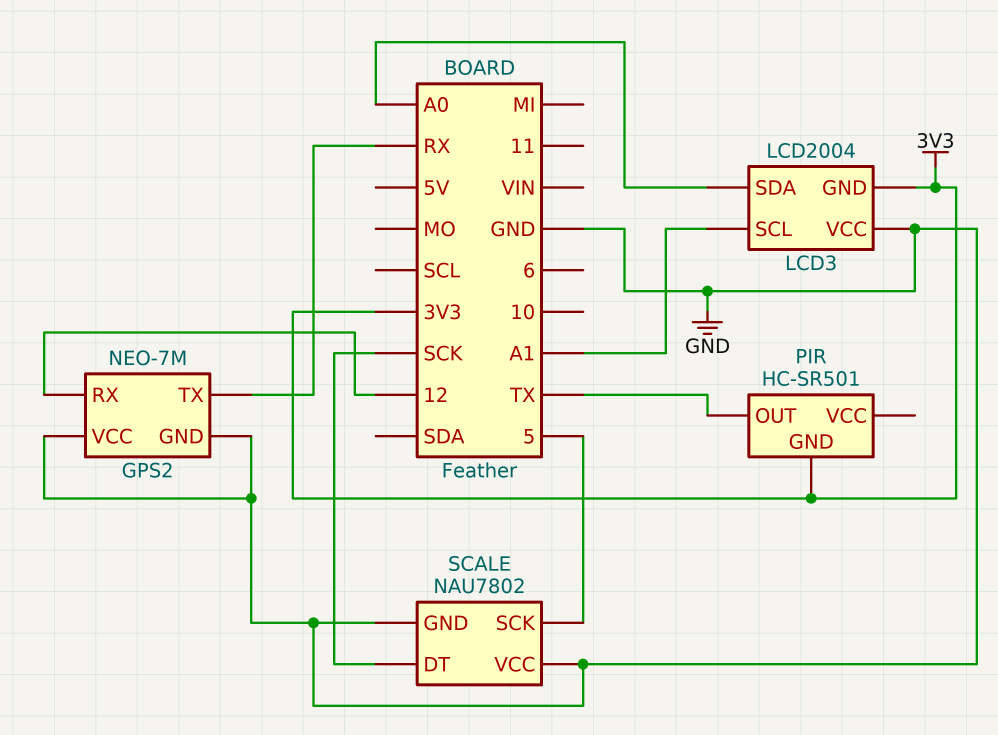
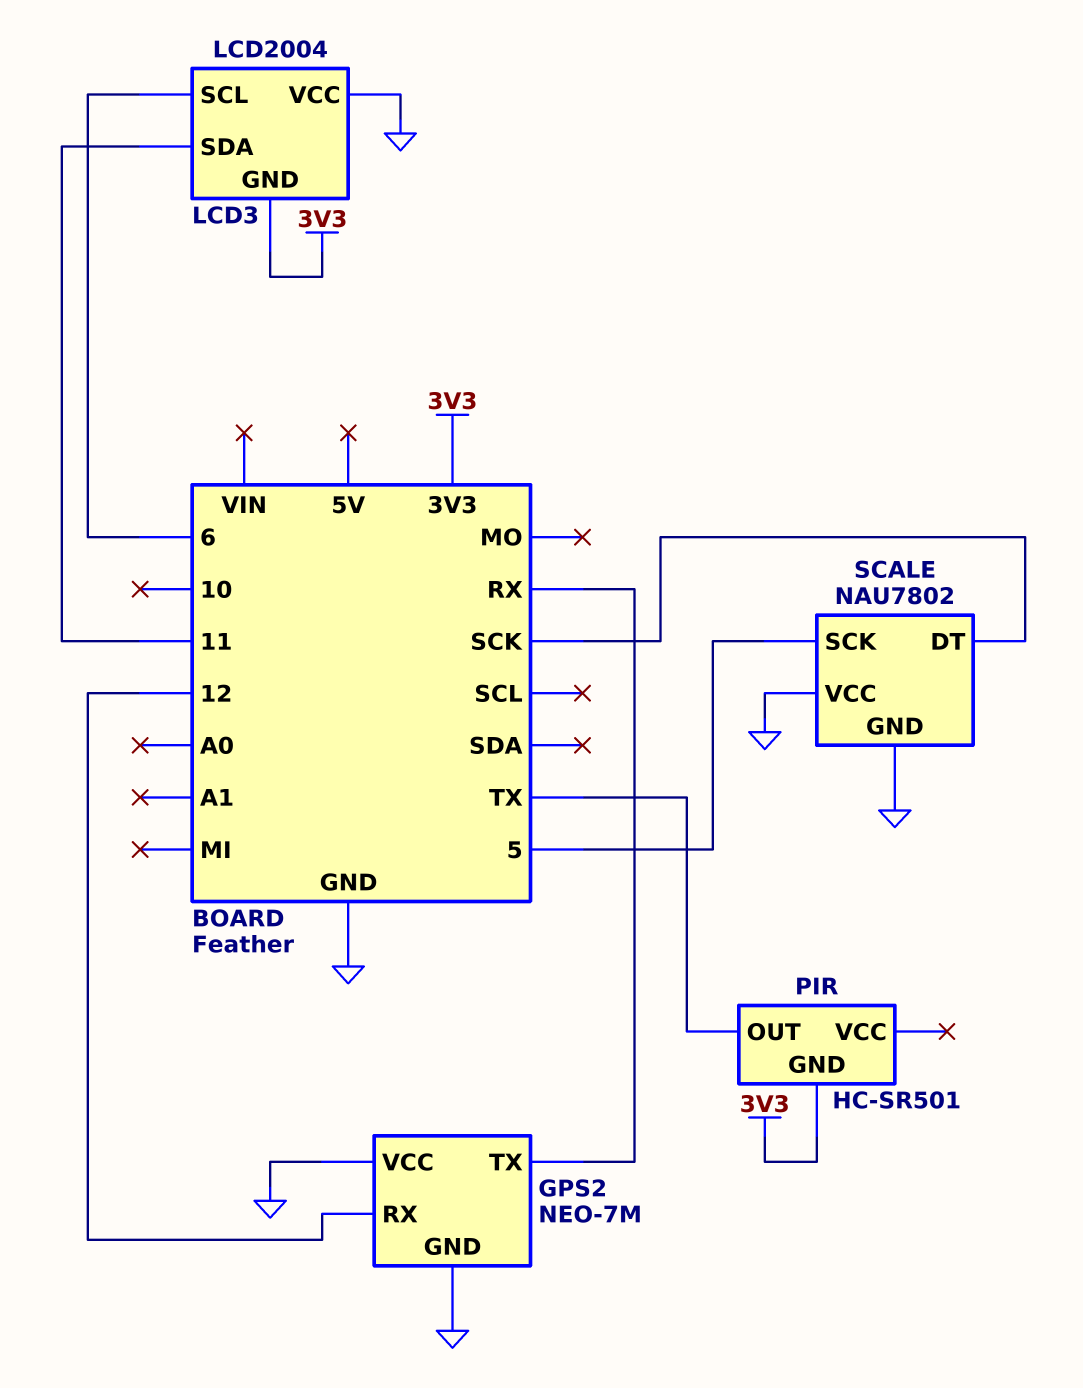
LCD3 pin SCL: A1 -> 6
LCD3 pin SDA: A0 -> 11

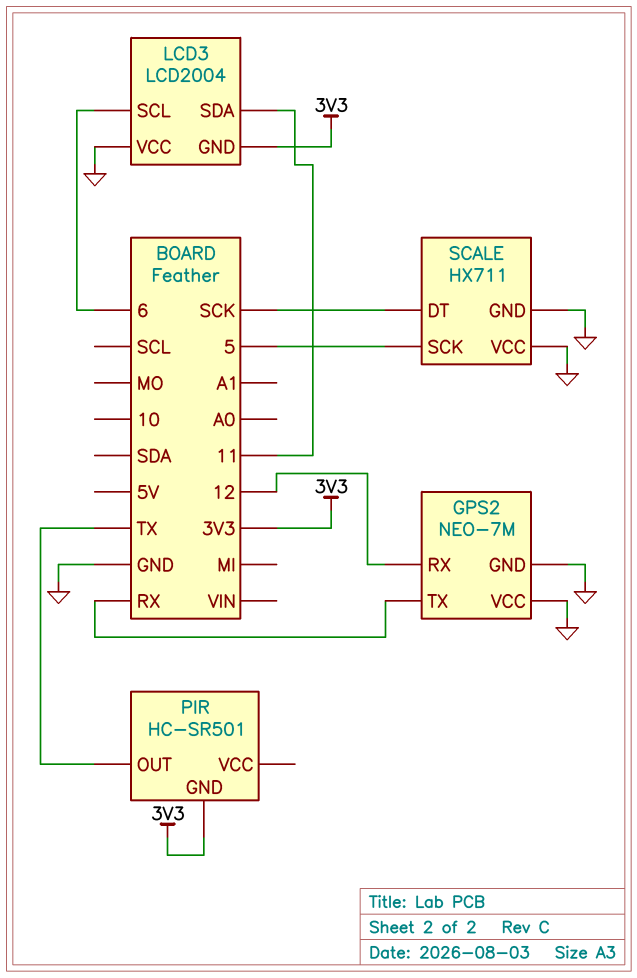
SCALE: NAU7802 -> HX711

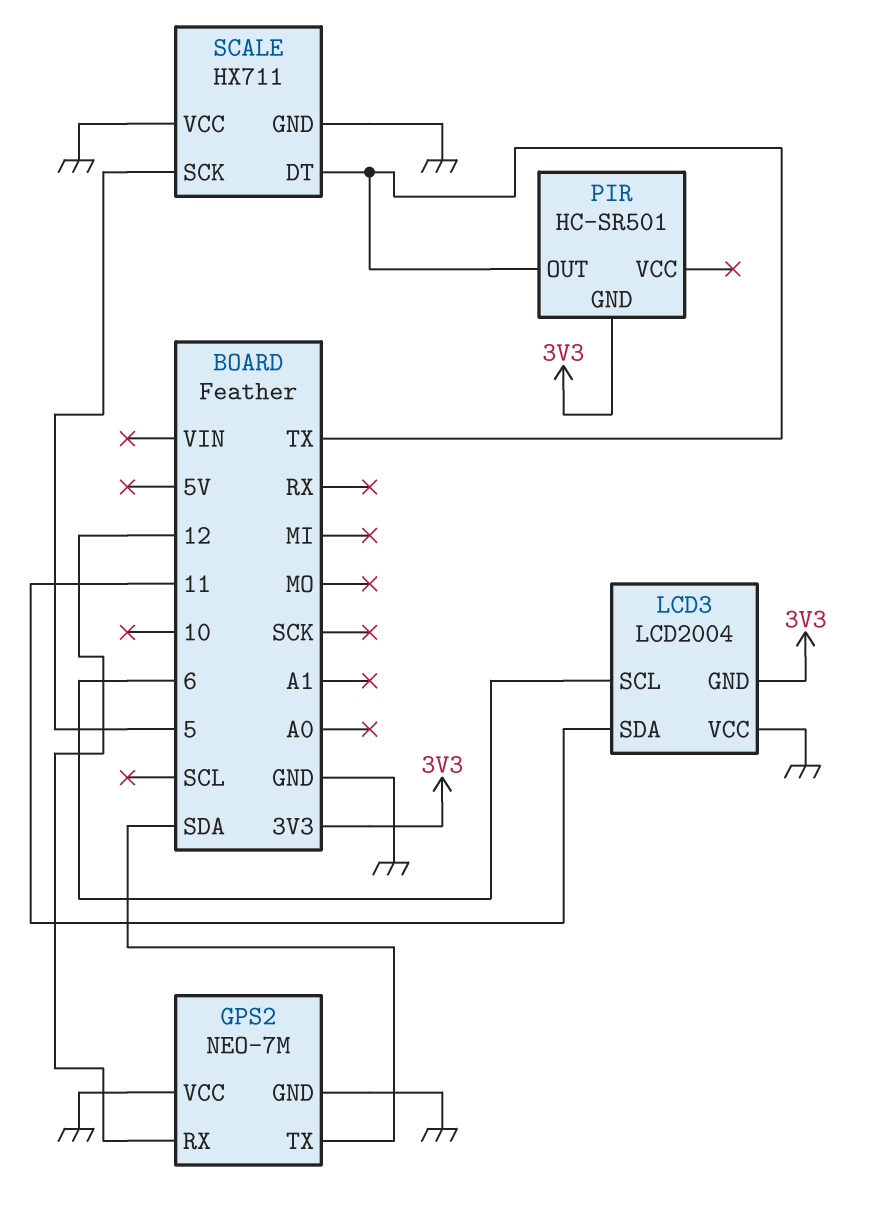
GPS2 pin TX: RX -> SDA
SCALE pin DT: SCK -> TX

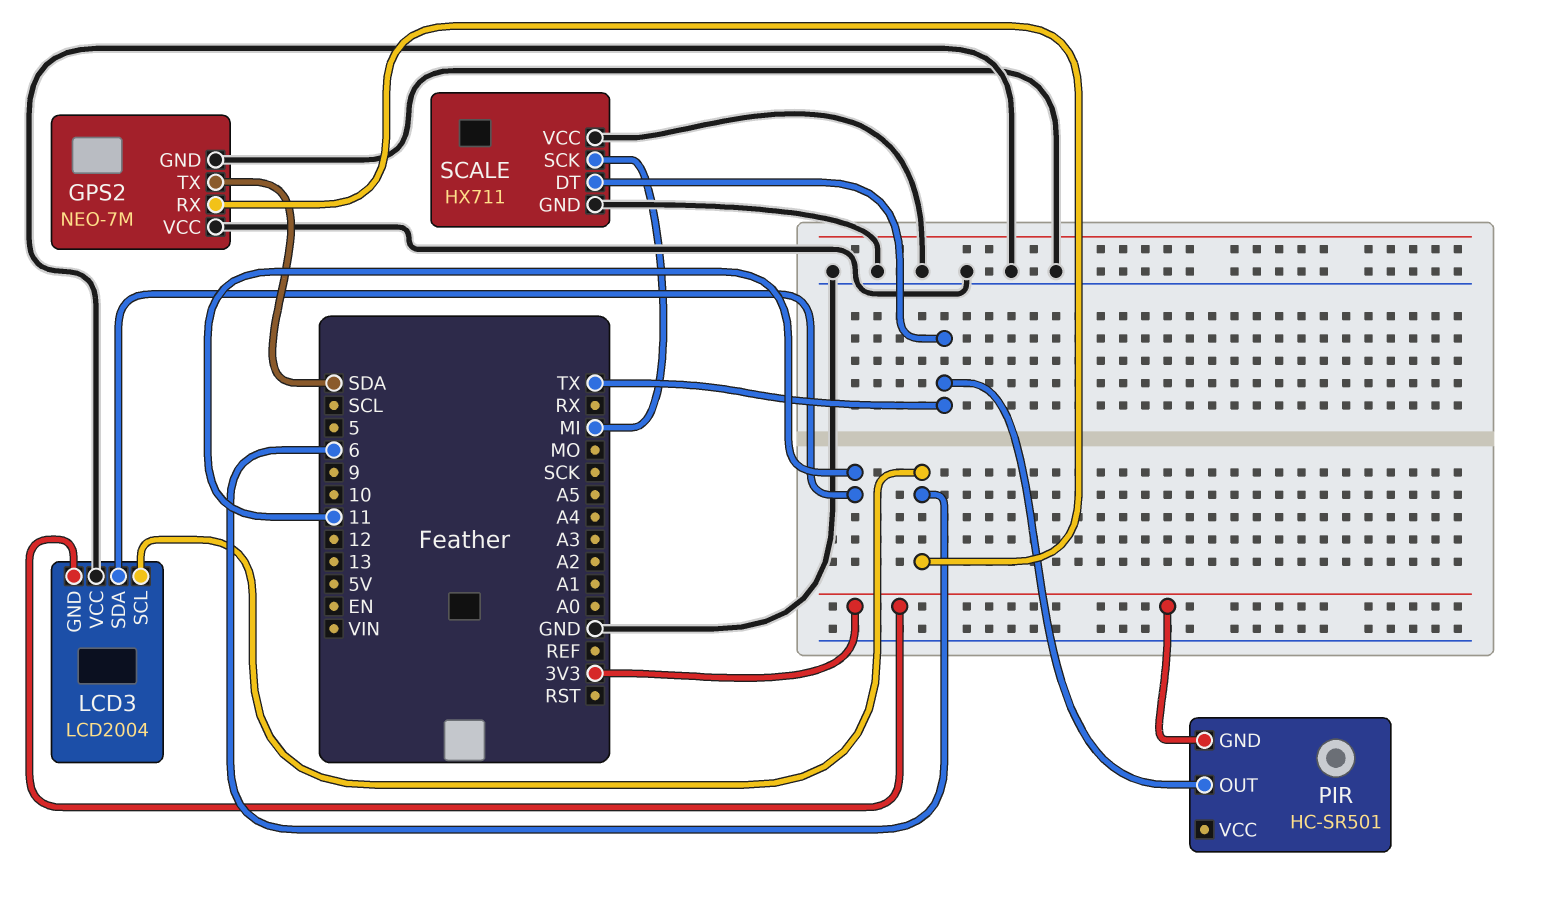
GPS2 pin RX: 12 -> 6
SCALE pin SCK: 5 -> MI

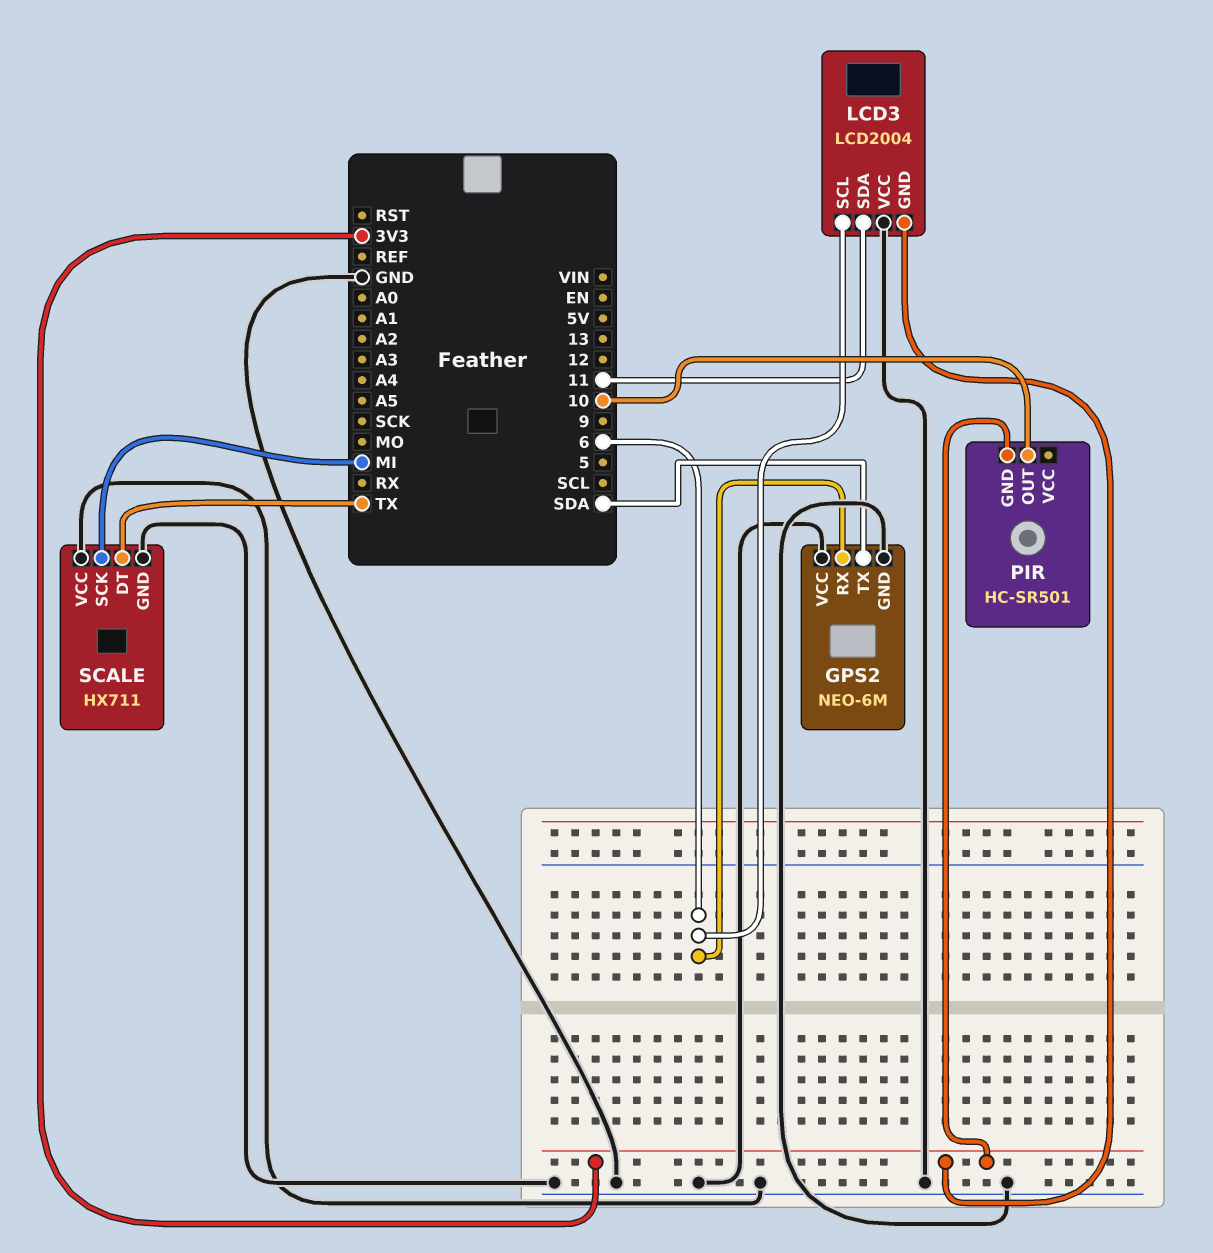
GPS2: NEO-7M -> NEO-6M
PIR pin OUT: TX -> 10

